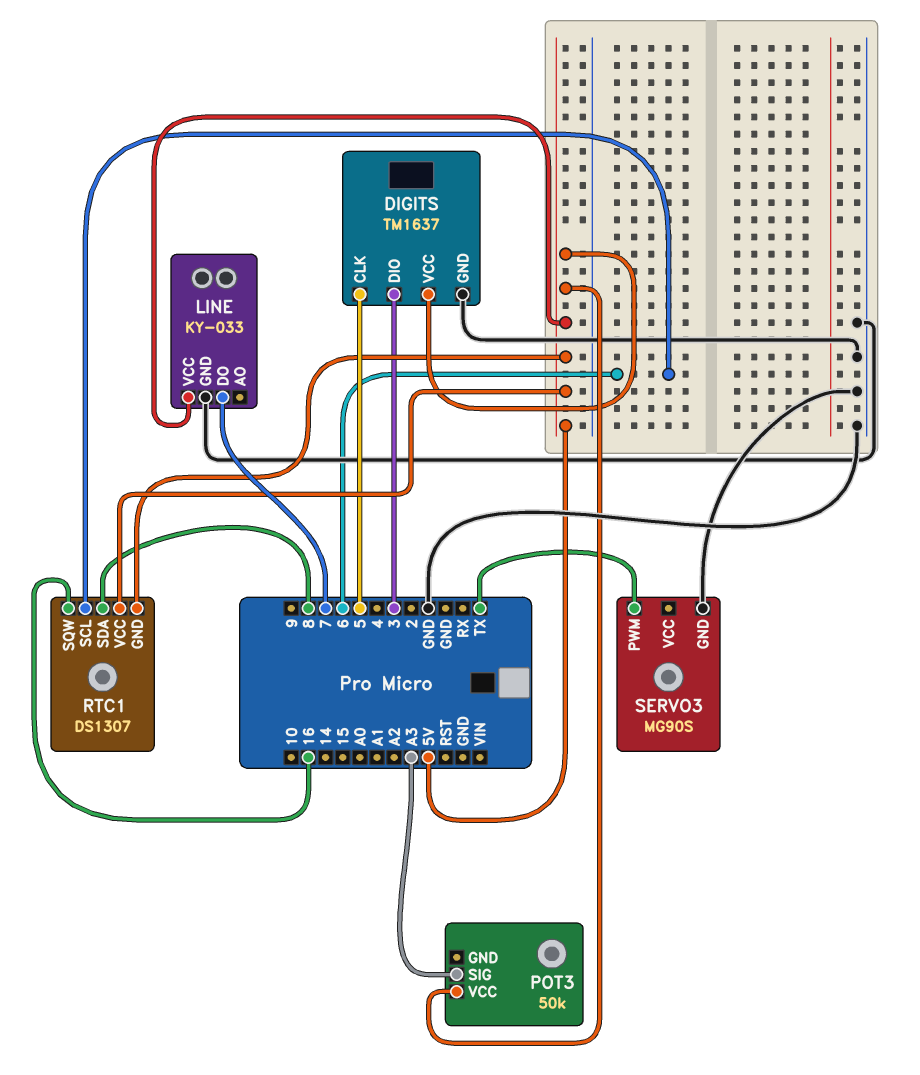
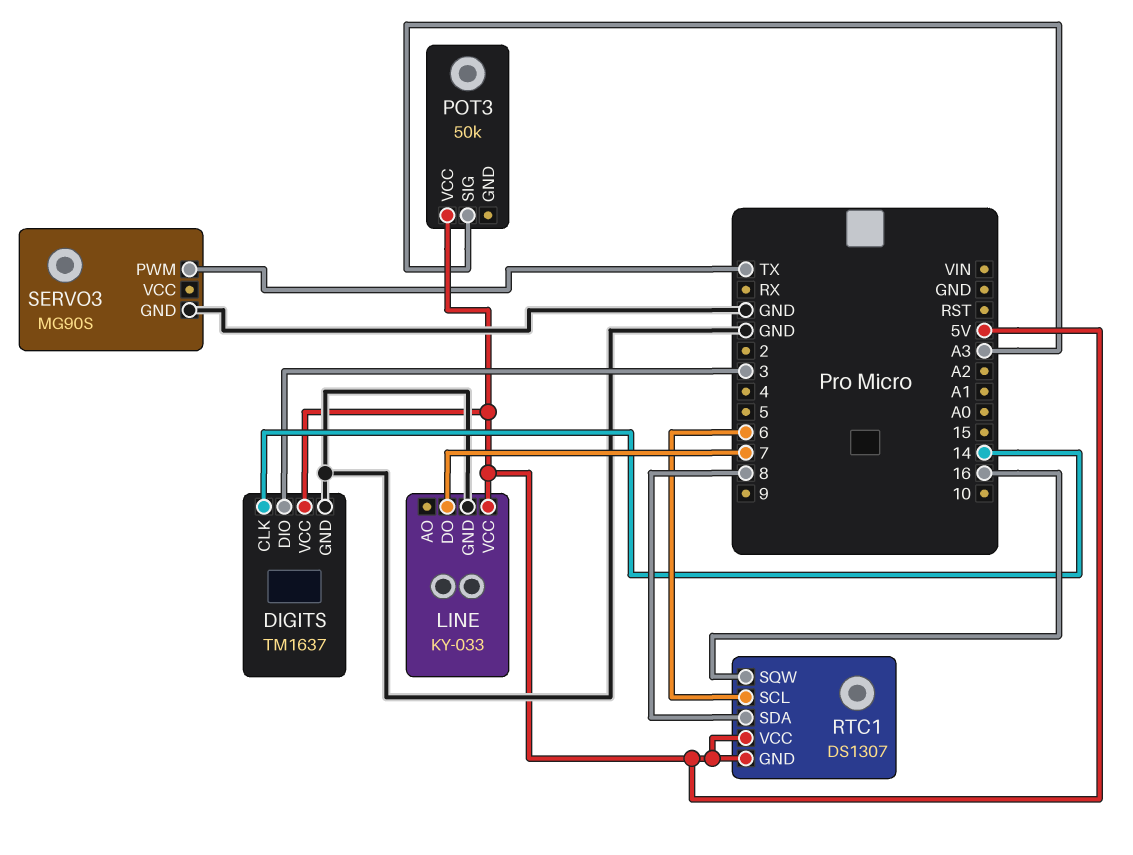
DIGITS pin CLK: 5 -> 14

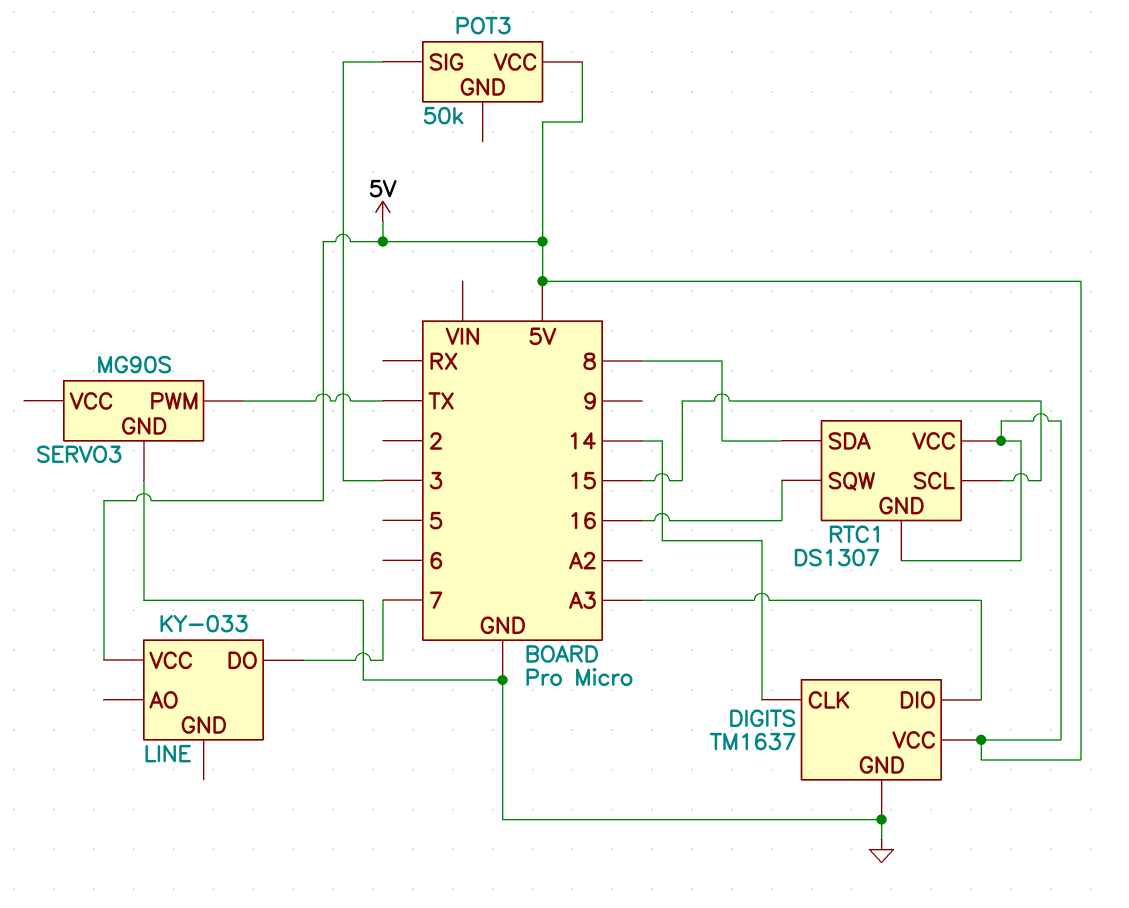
DIGITS pin DIO: 3 -> A3
LINE pin GND: GND -> none
POT3 pin SIG: A3 -> 3
RTC1 pin SCL: 6 -> 15

